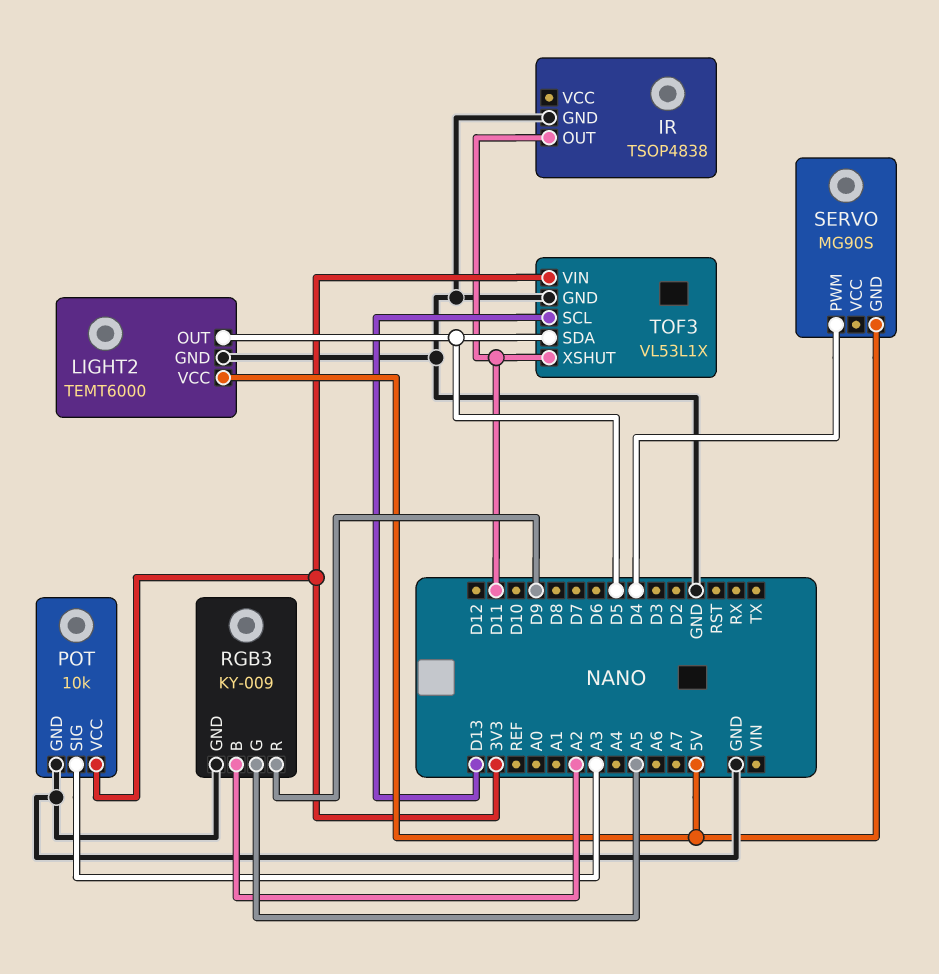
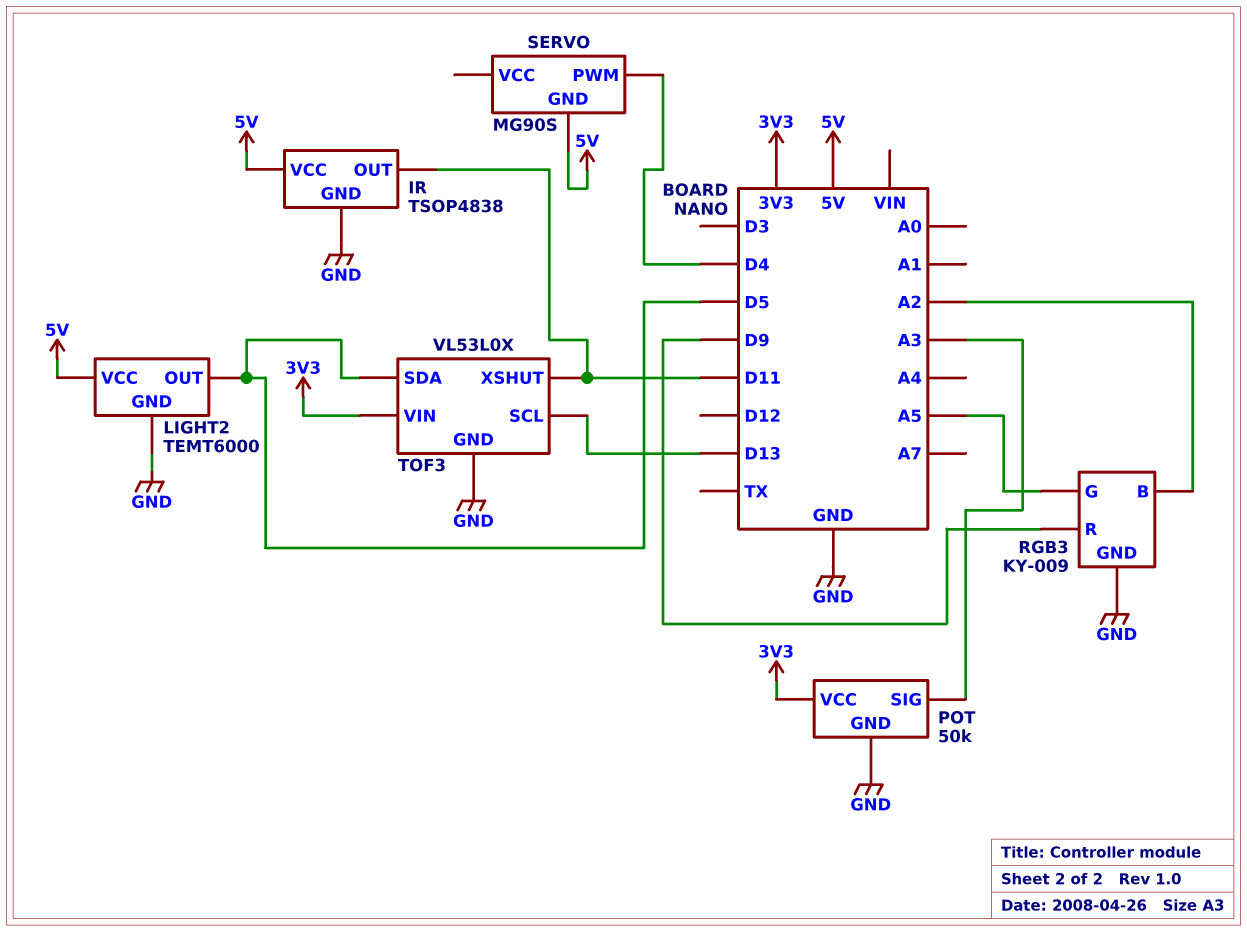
IR pin VCC: none -> 5V
POT: 10k -> 50k
TOF3: VL53L1X -> VL53L0X

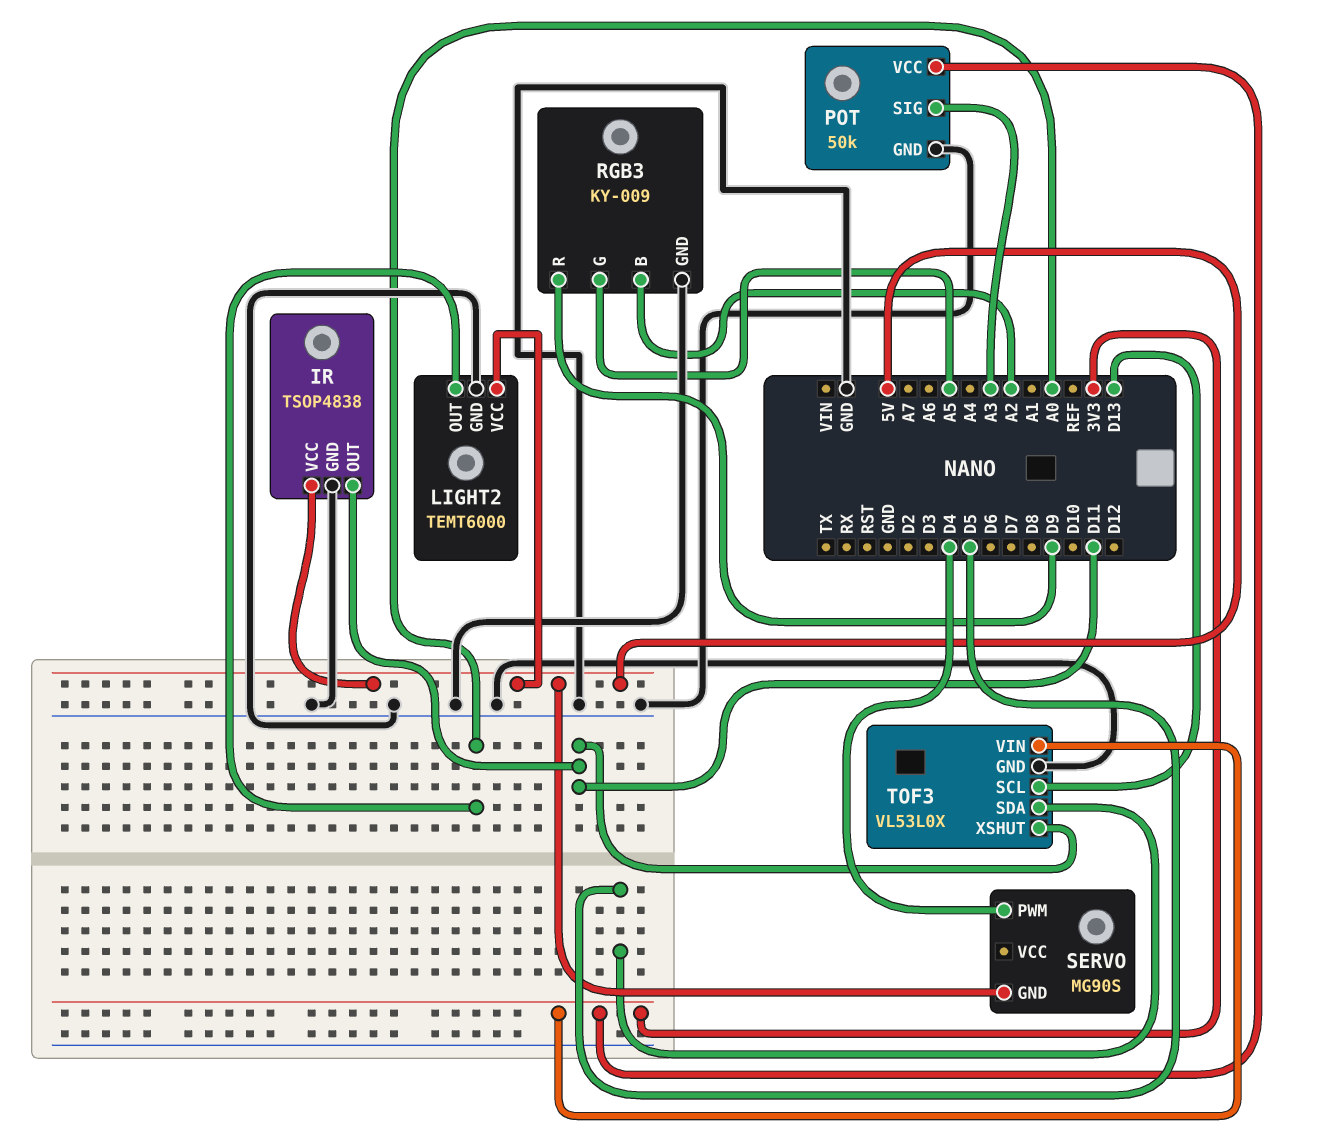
LIGHT2 pin OUT: D5 -> A0

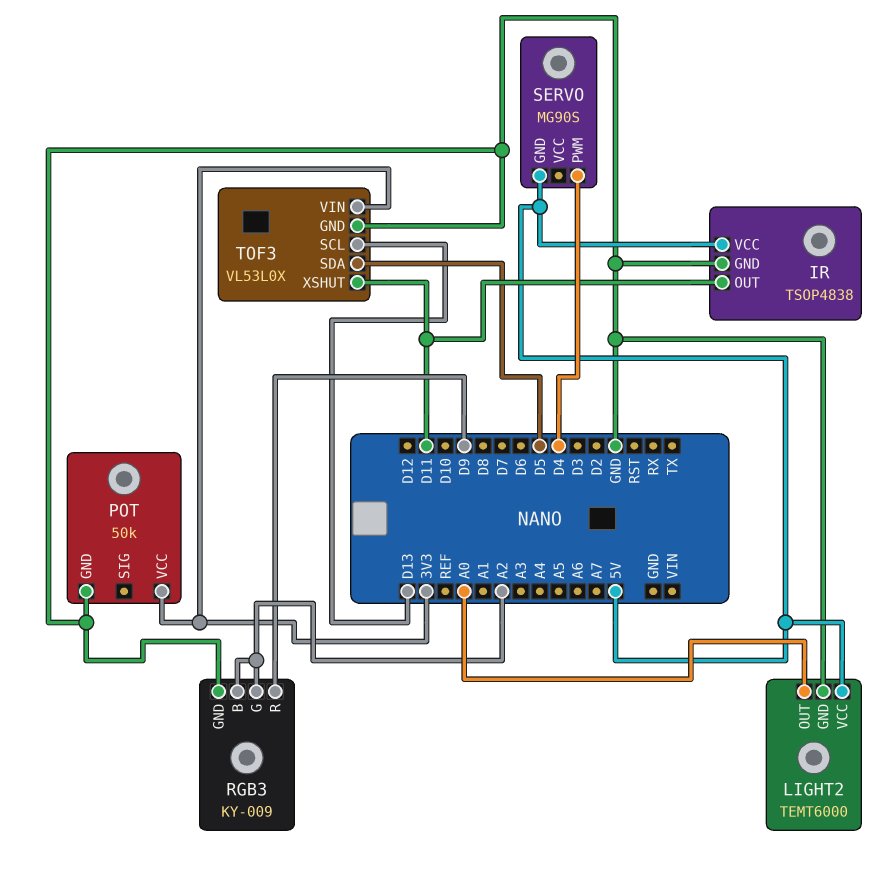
POT pin SIG: A3 -> none
RGB3 pin G: A5 -> A2

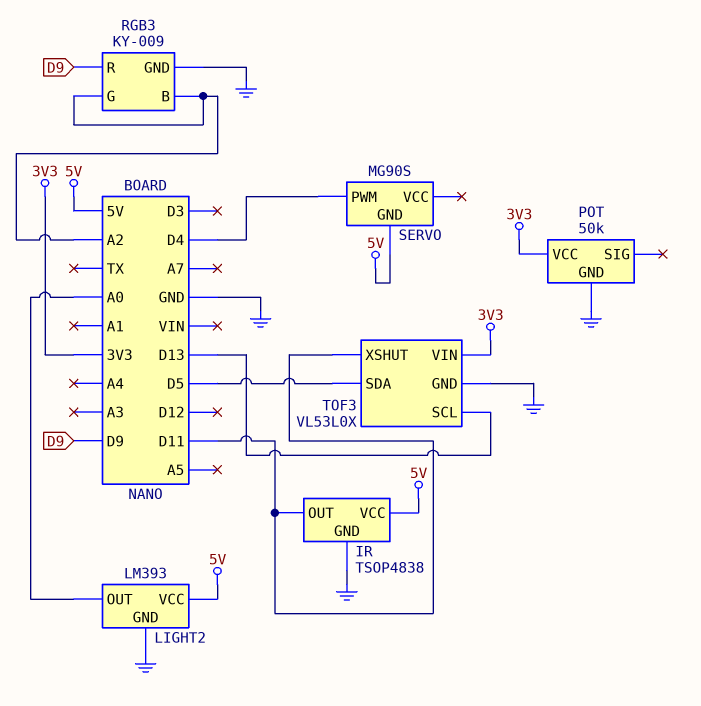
LIGHT2: TEMT6000 -> LM393

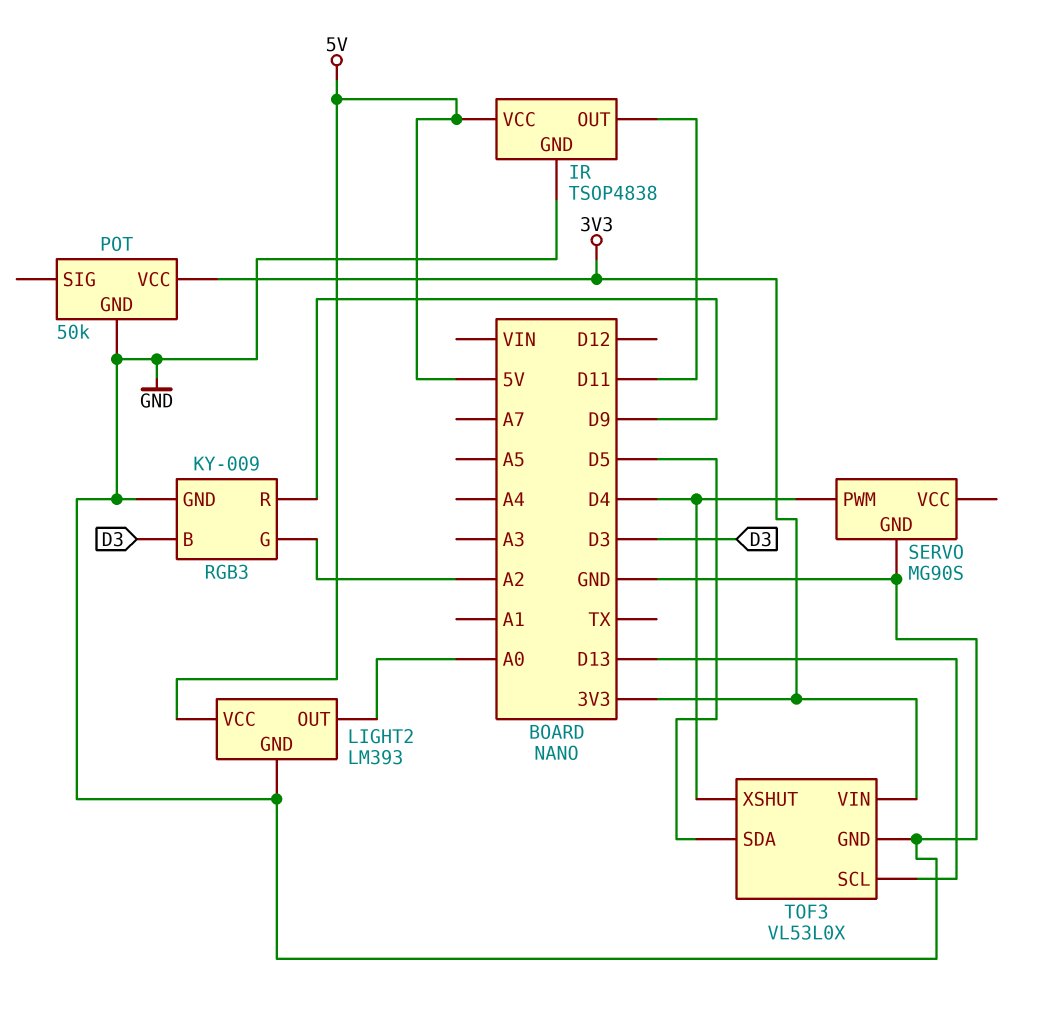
RGB3 pin B: A2 -> D3
SERVO pin GND: 5V -> GND
TOF3 pin XSHUT: D11 -> D4

